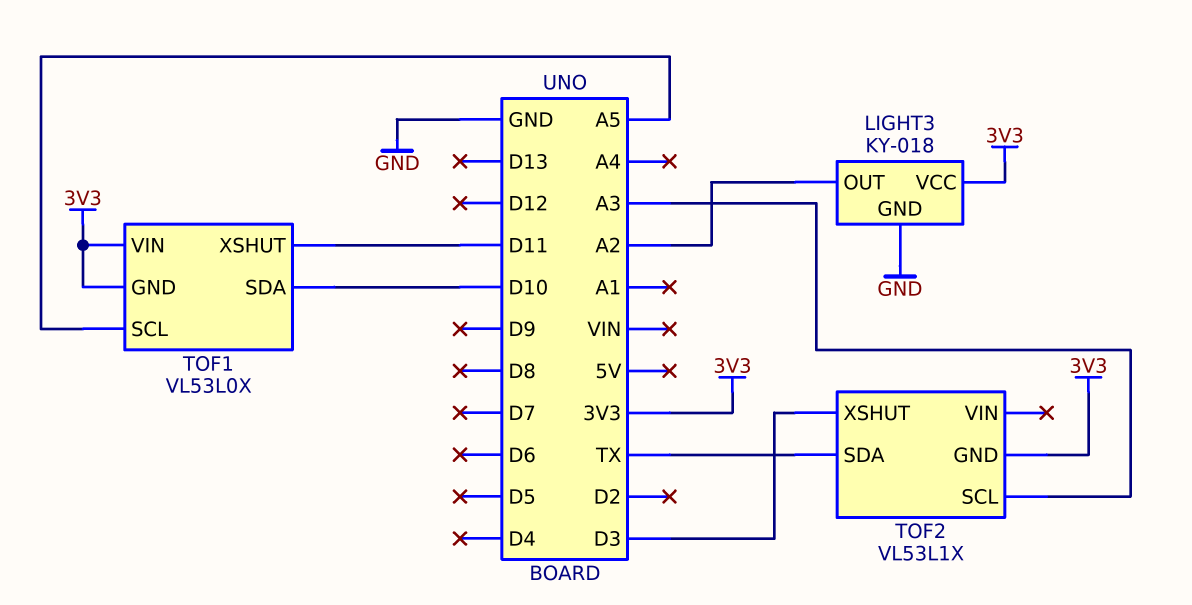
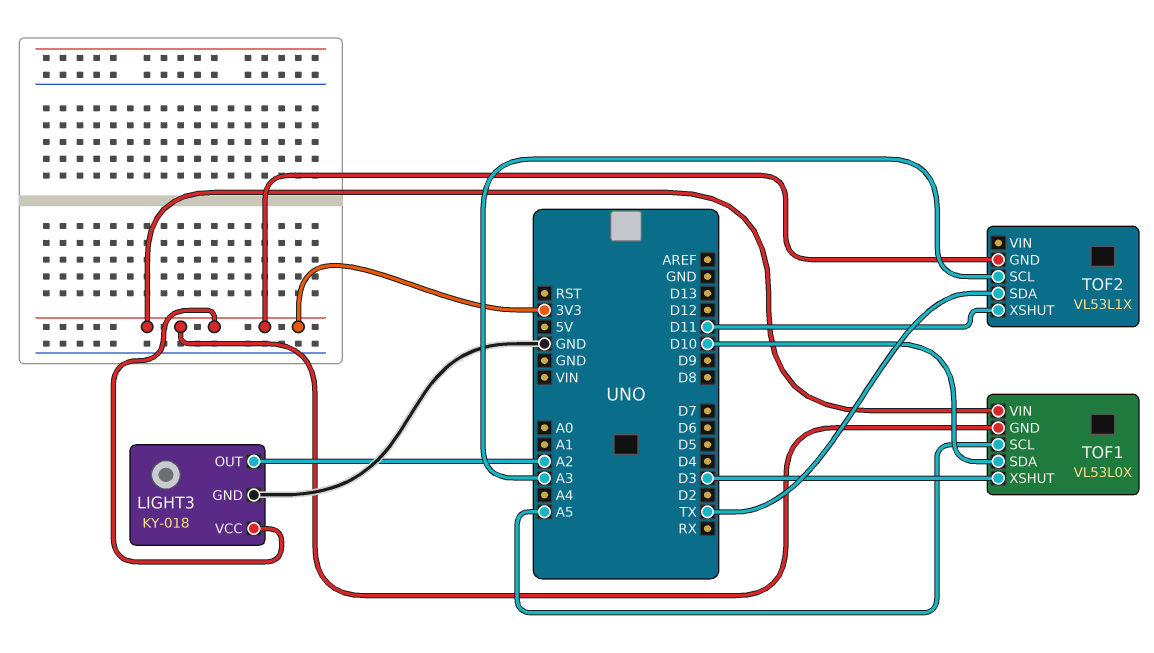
TOF1 pin XSHUT: D11 -> D3
TOF2 pin XSHUT: D3 -> D11

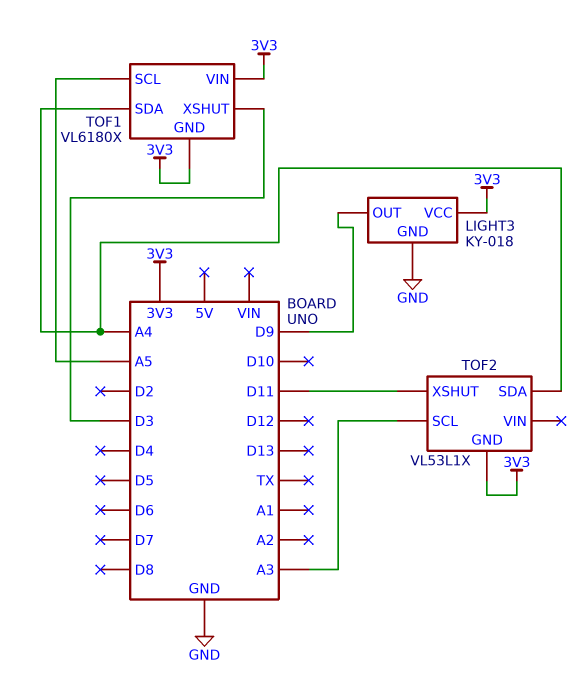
LIGHT3 pin OUT: A2 -> D9
TOF1: VL53L0X -> VL6180X
TOF1 pin SDA: D10 -> A4
TOF2 pin SDA: TX -> A4

